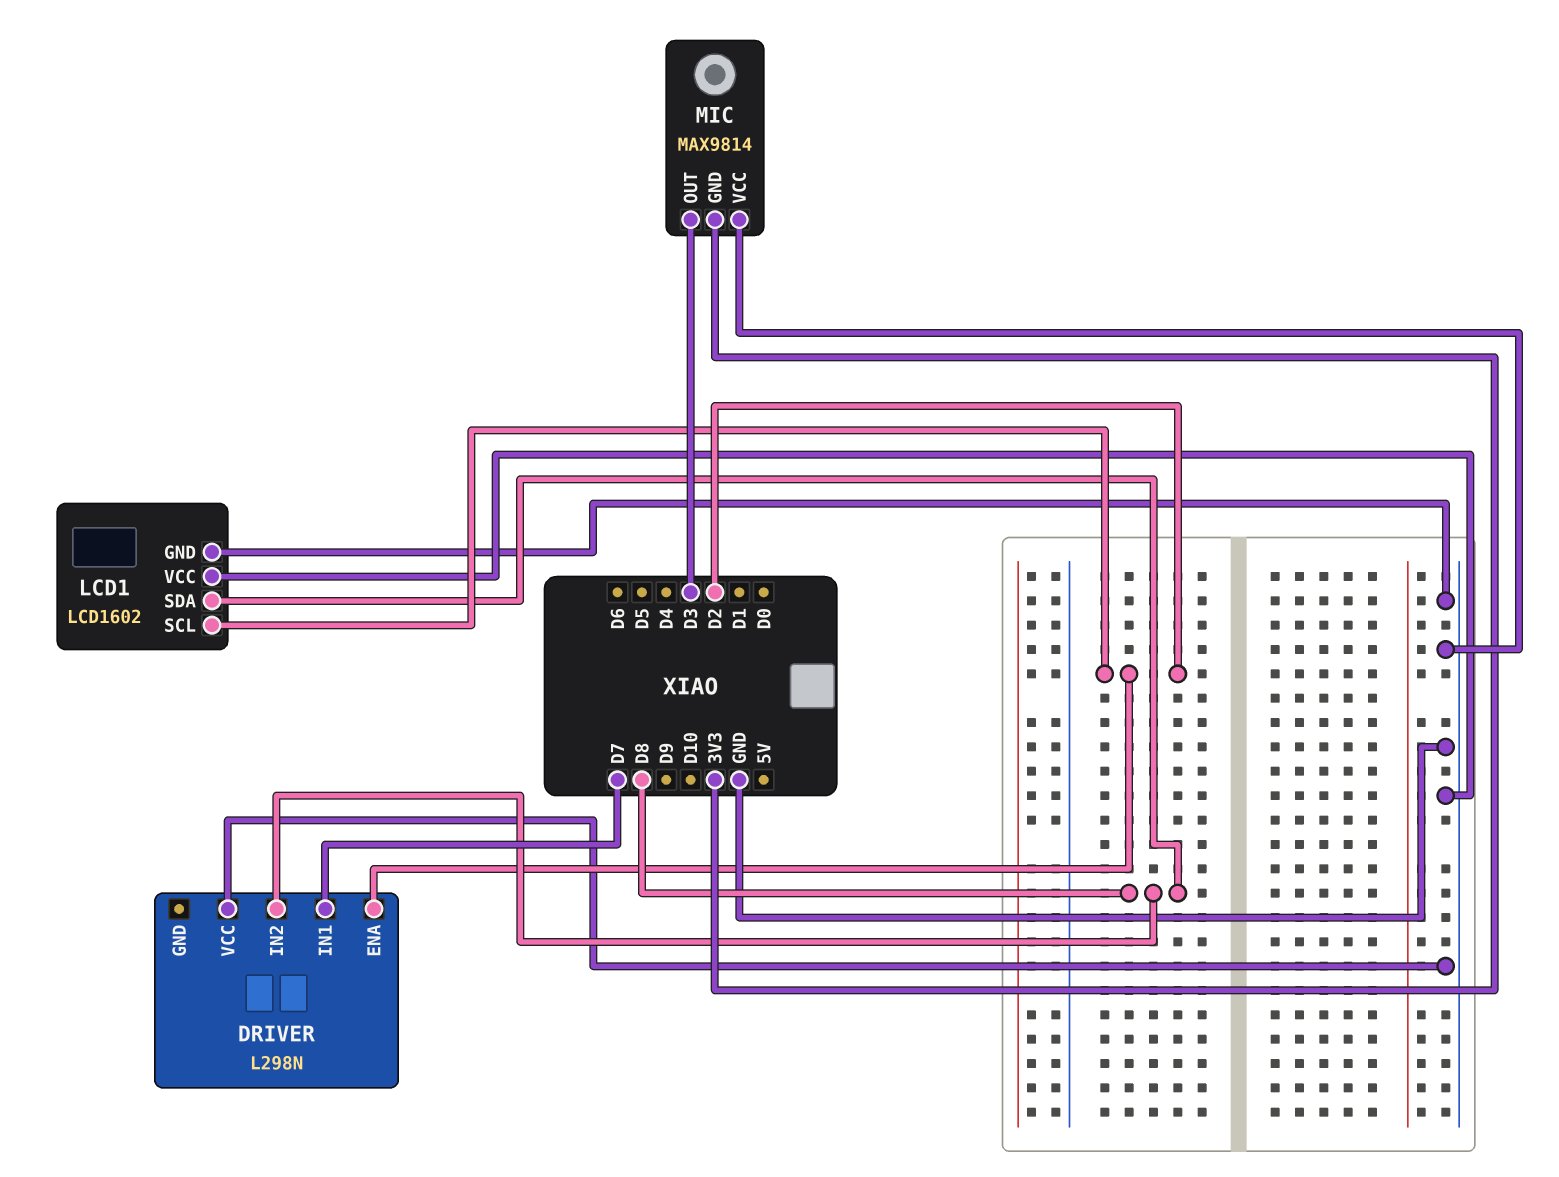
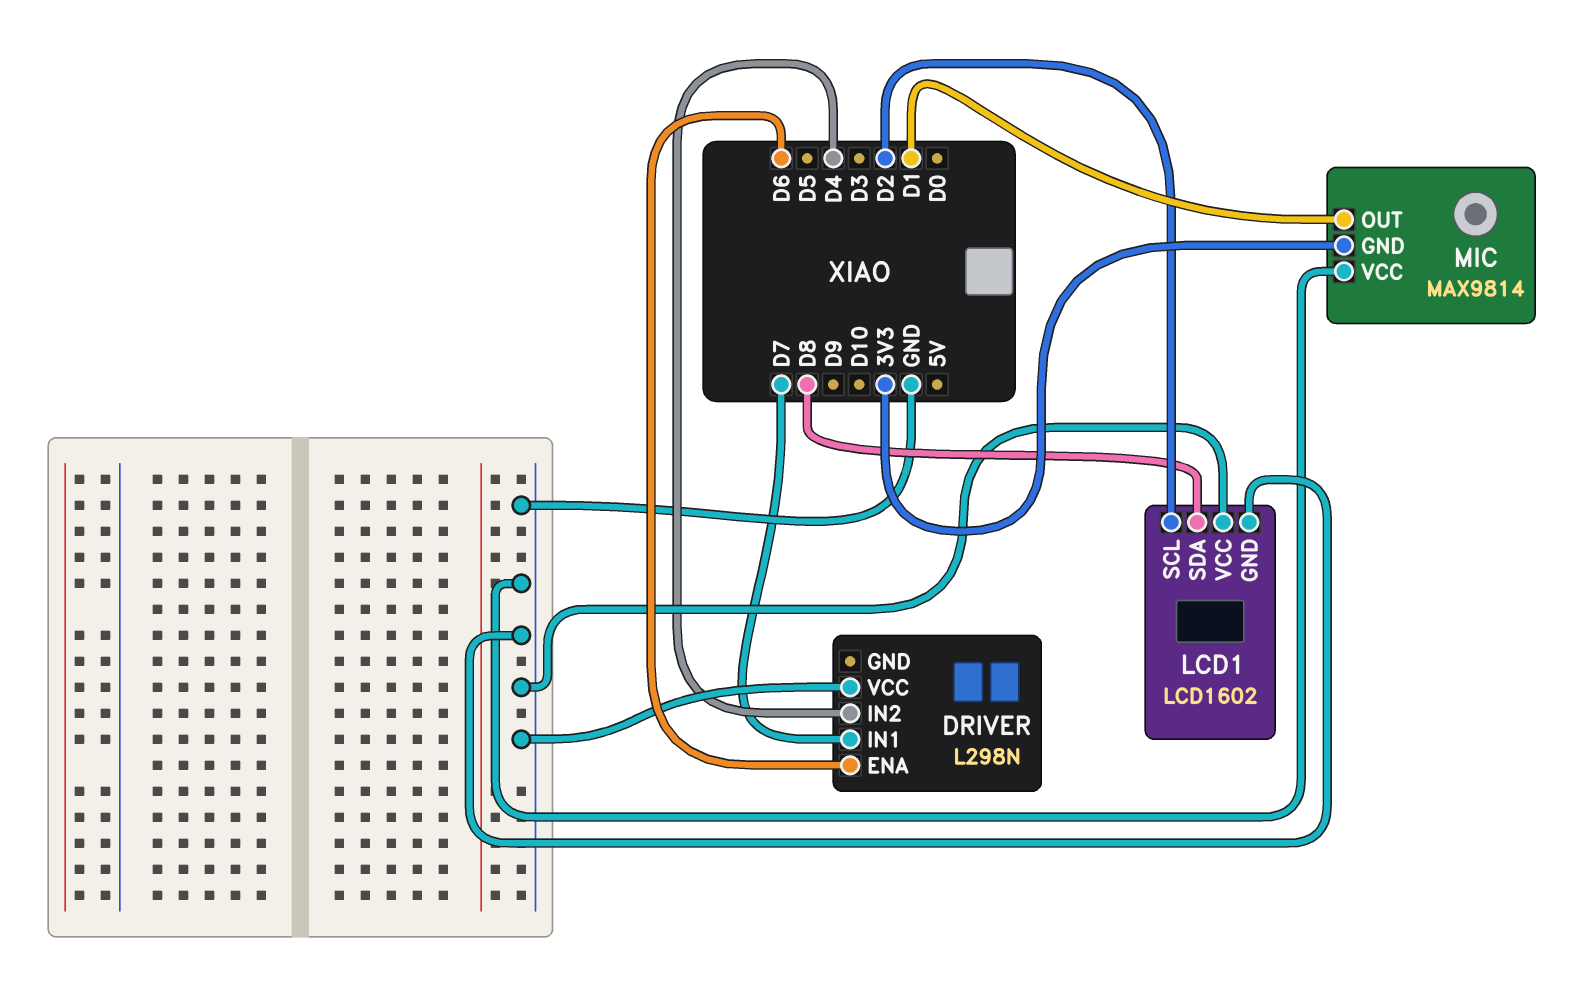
DRIVER pin ENA: D2 -> D6
DRIVER pin IN2: D8 -> D4
MIC pin OUT: D3 -> D1

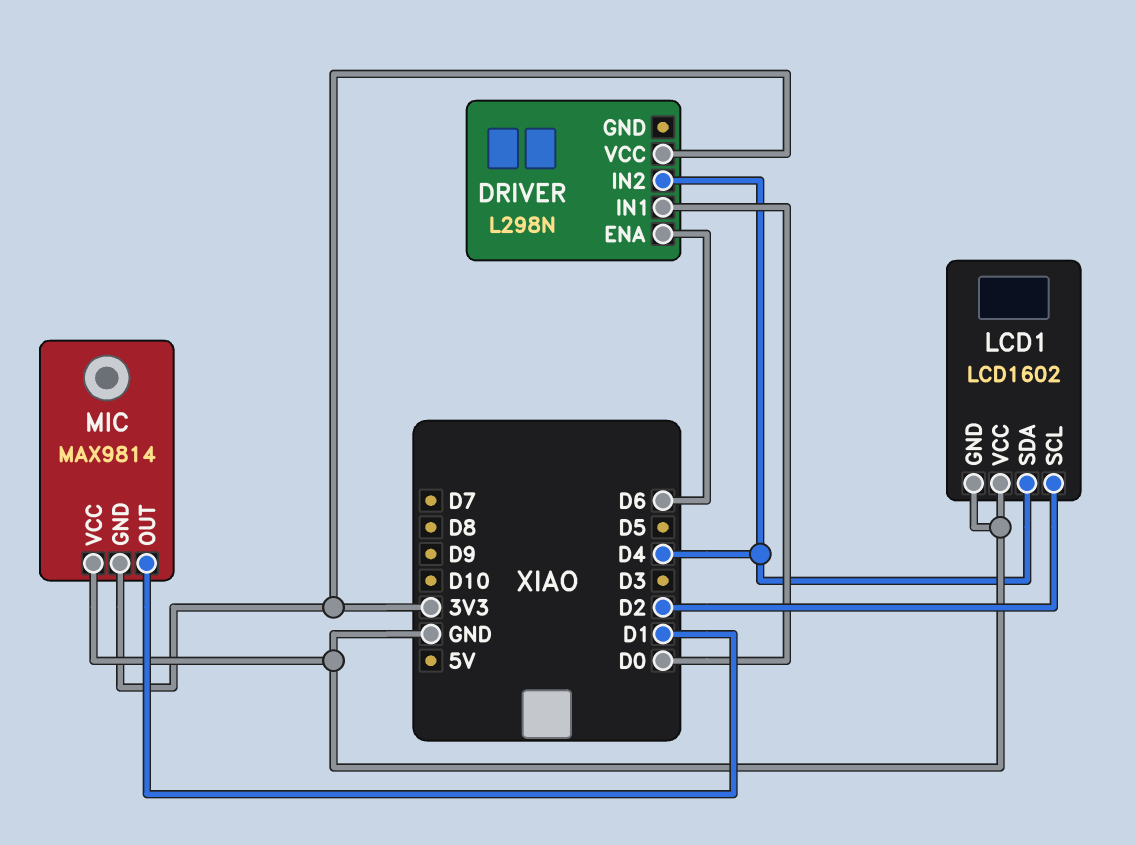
DRIVER pin IN1: D7 -> D0
DRIVER pin VCC: GND -> 3V3
LCD1 pin SDA: D8 -> D4

